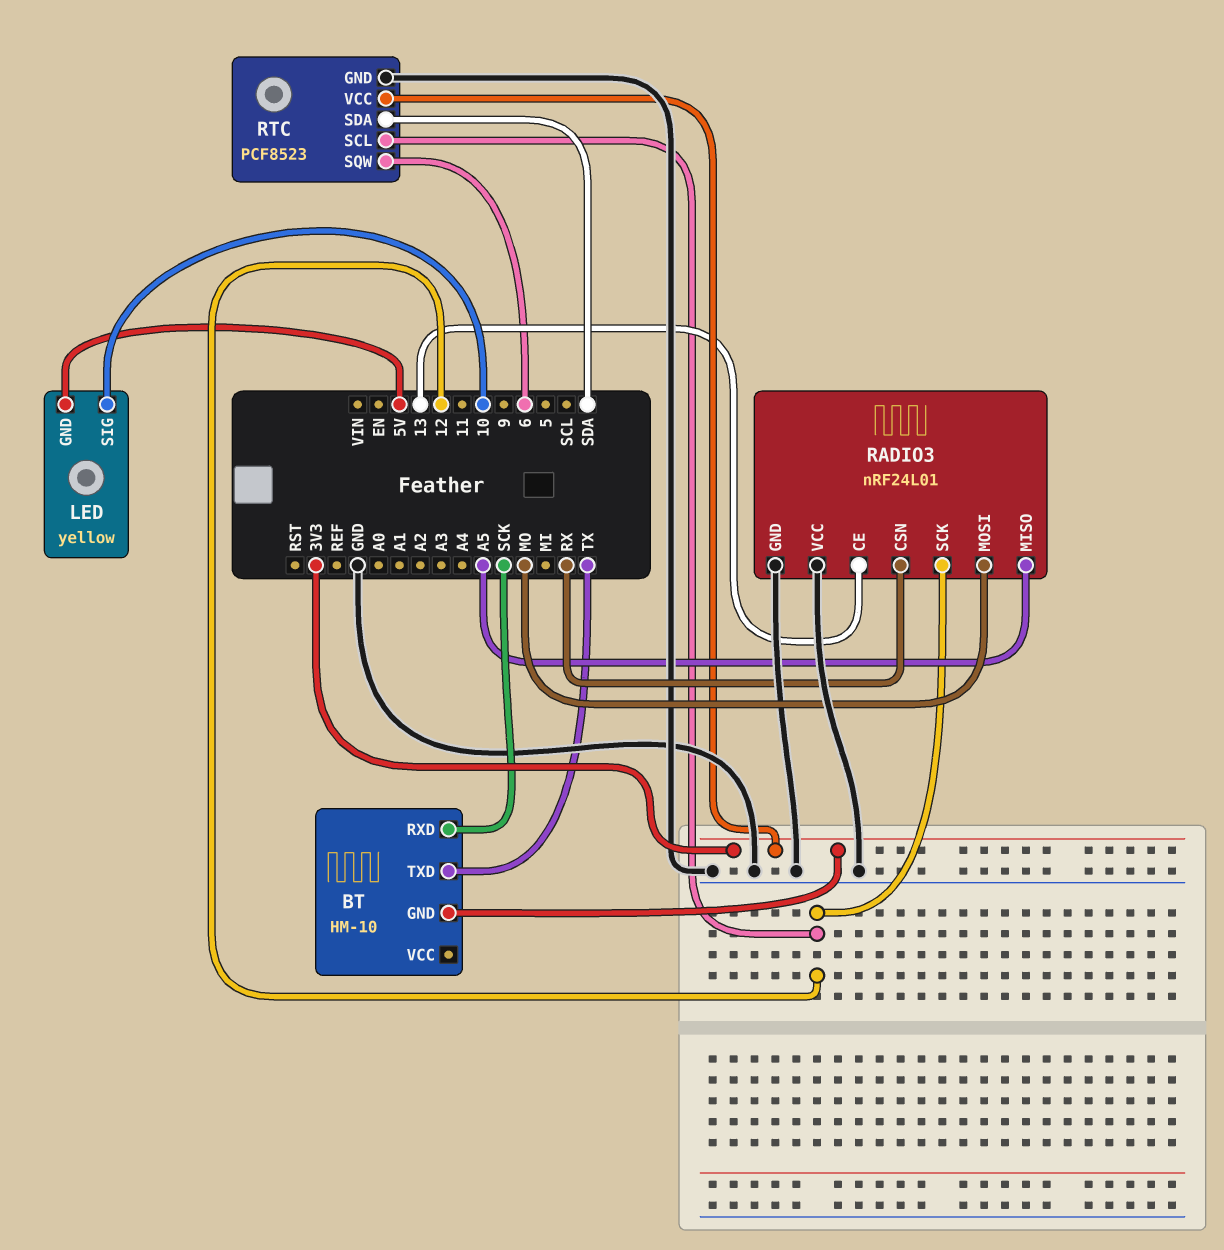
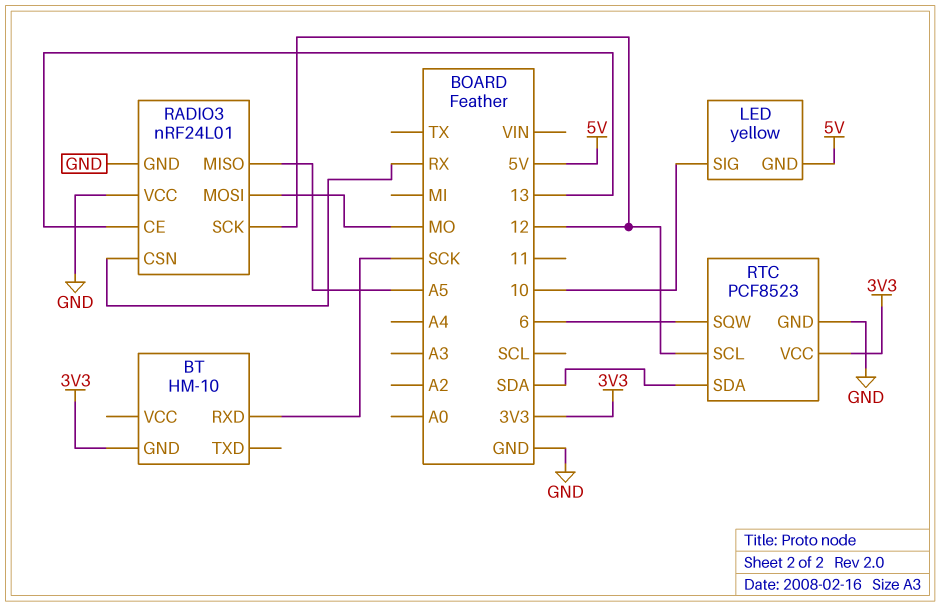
BT pin TXD: TX -> none

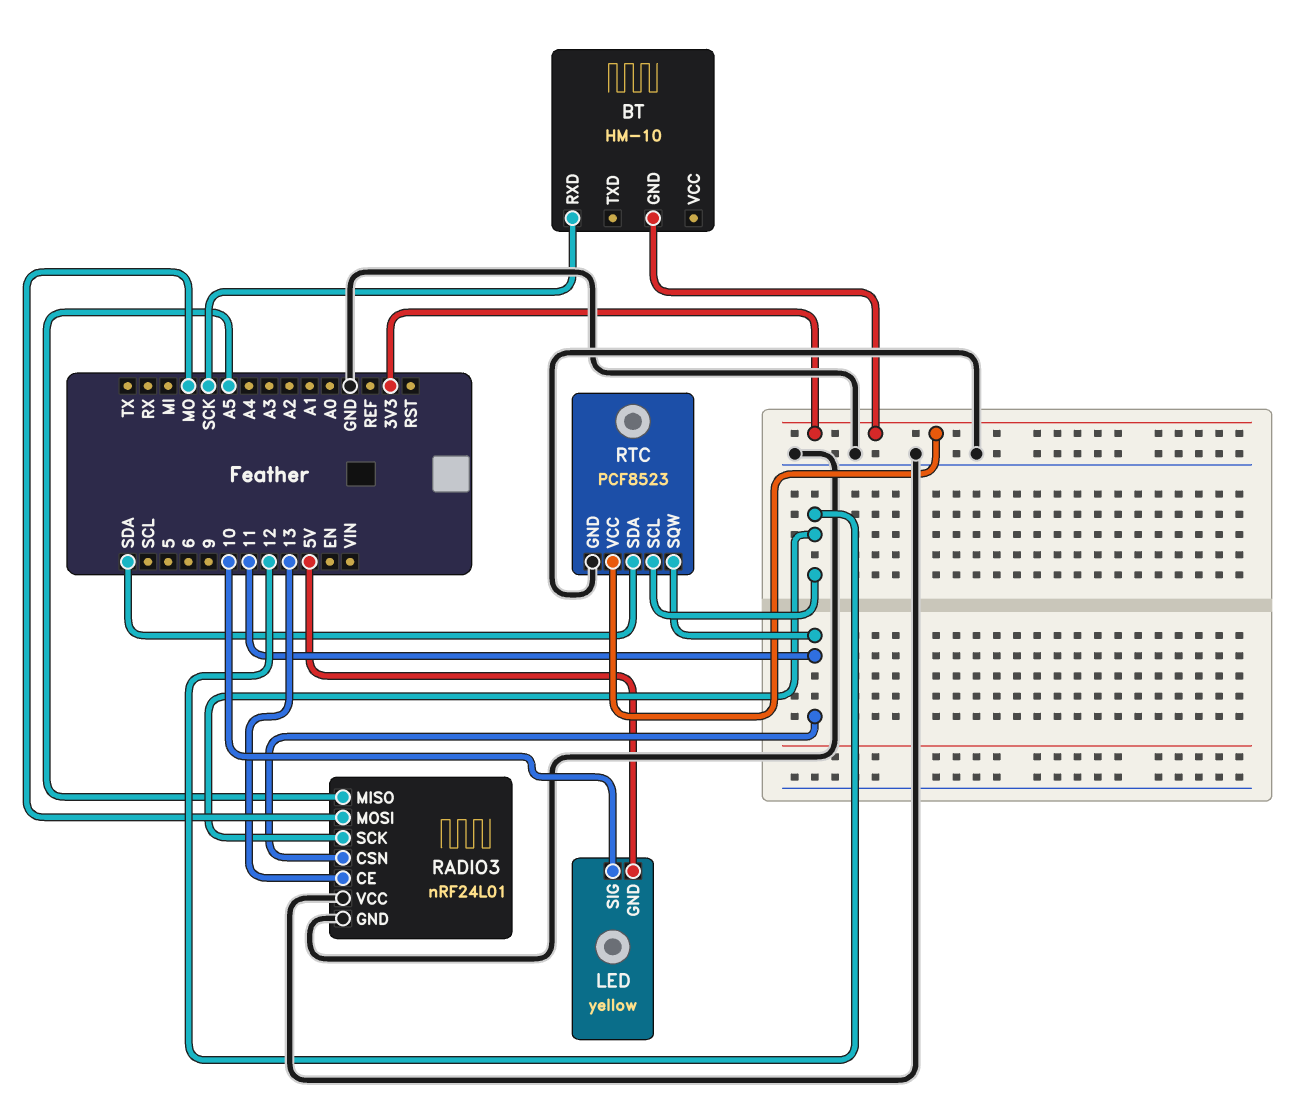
RADIO3 pin CSN: RX -> 11
RTC pin SQW: 6 -> 11

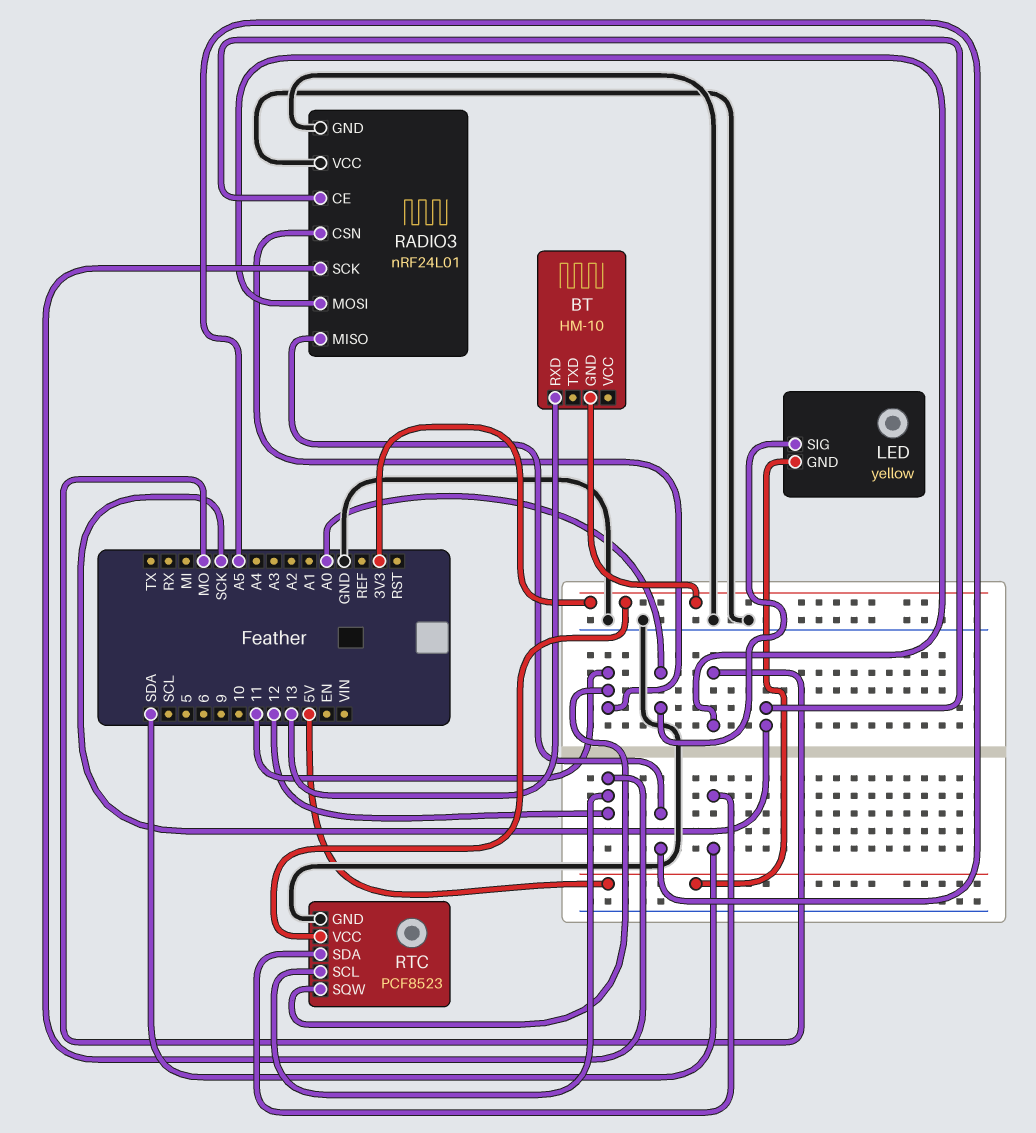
BT pin RXD: SCK -> 13
LED pin SIG: 10 -> A0
RADIO3 pin CE: 13 -> SCK

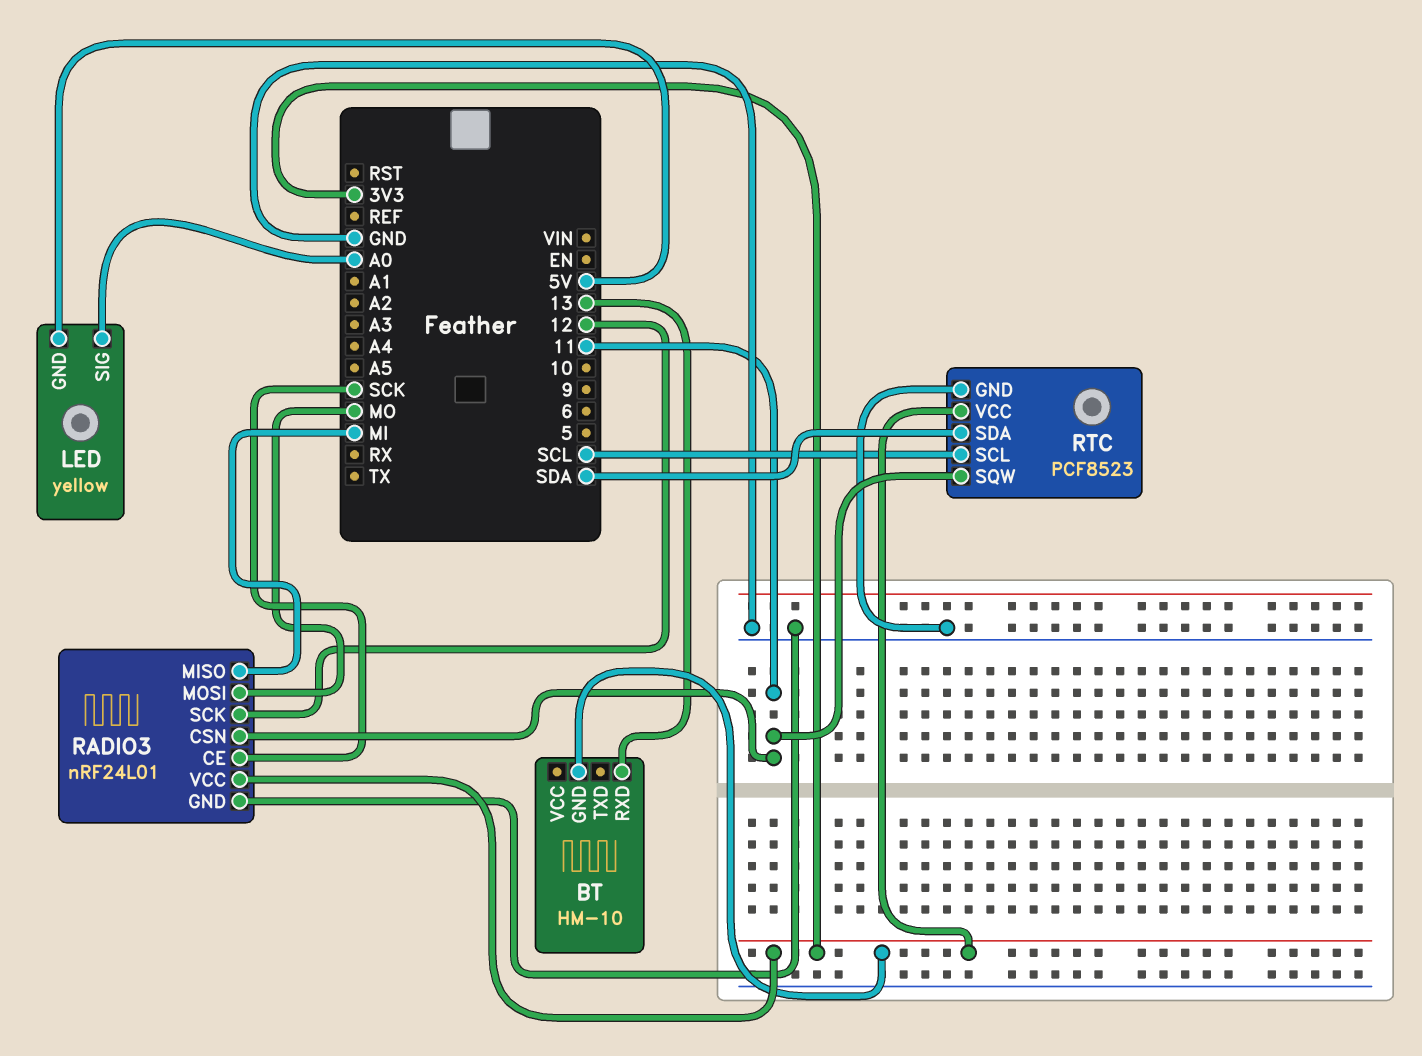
RADIO3 pin MISO: A5 -> MI
RADIO3 pin VCC: GND -> 3V3
RTC pin SCL: 12 -> SCL

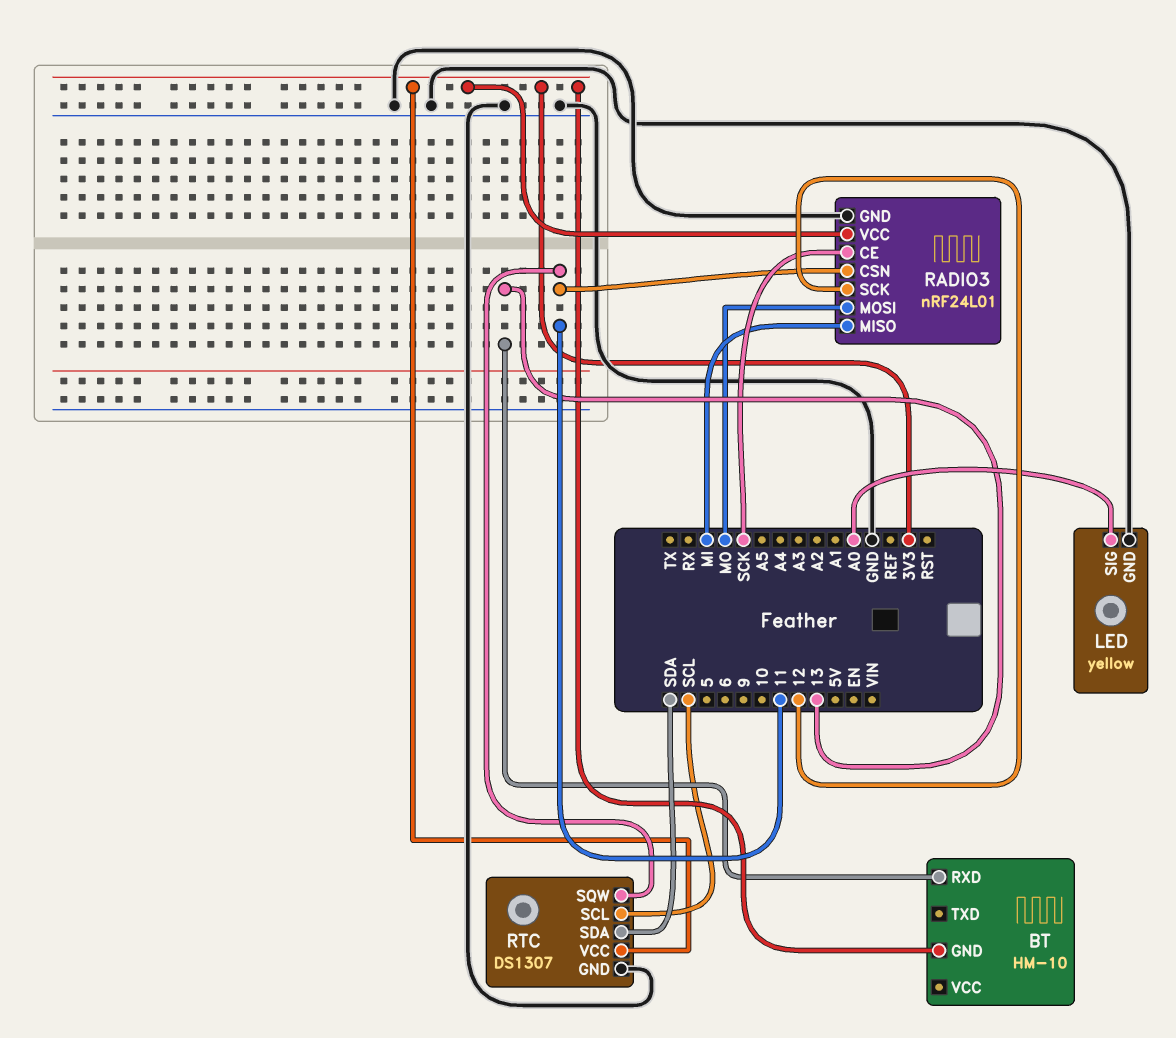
LED pin GND: 5V -> GND
RTC: PCF8523 -> DS1307

